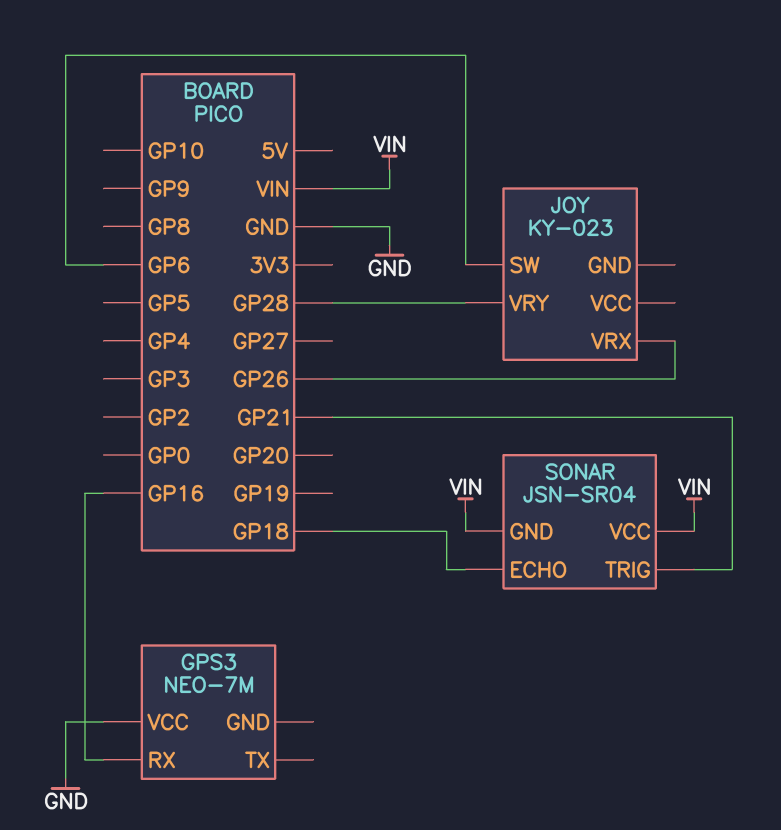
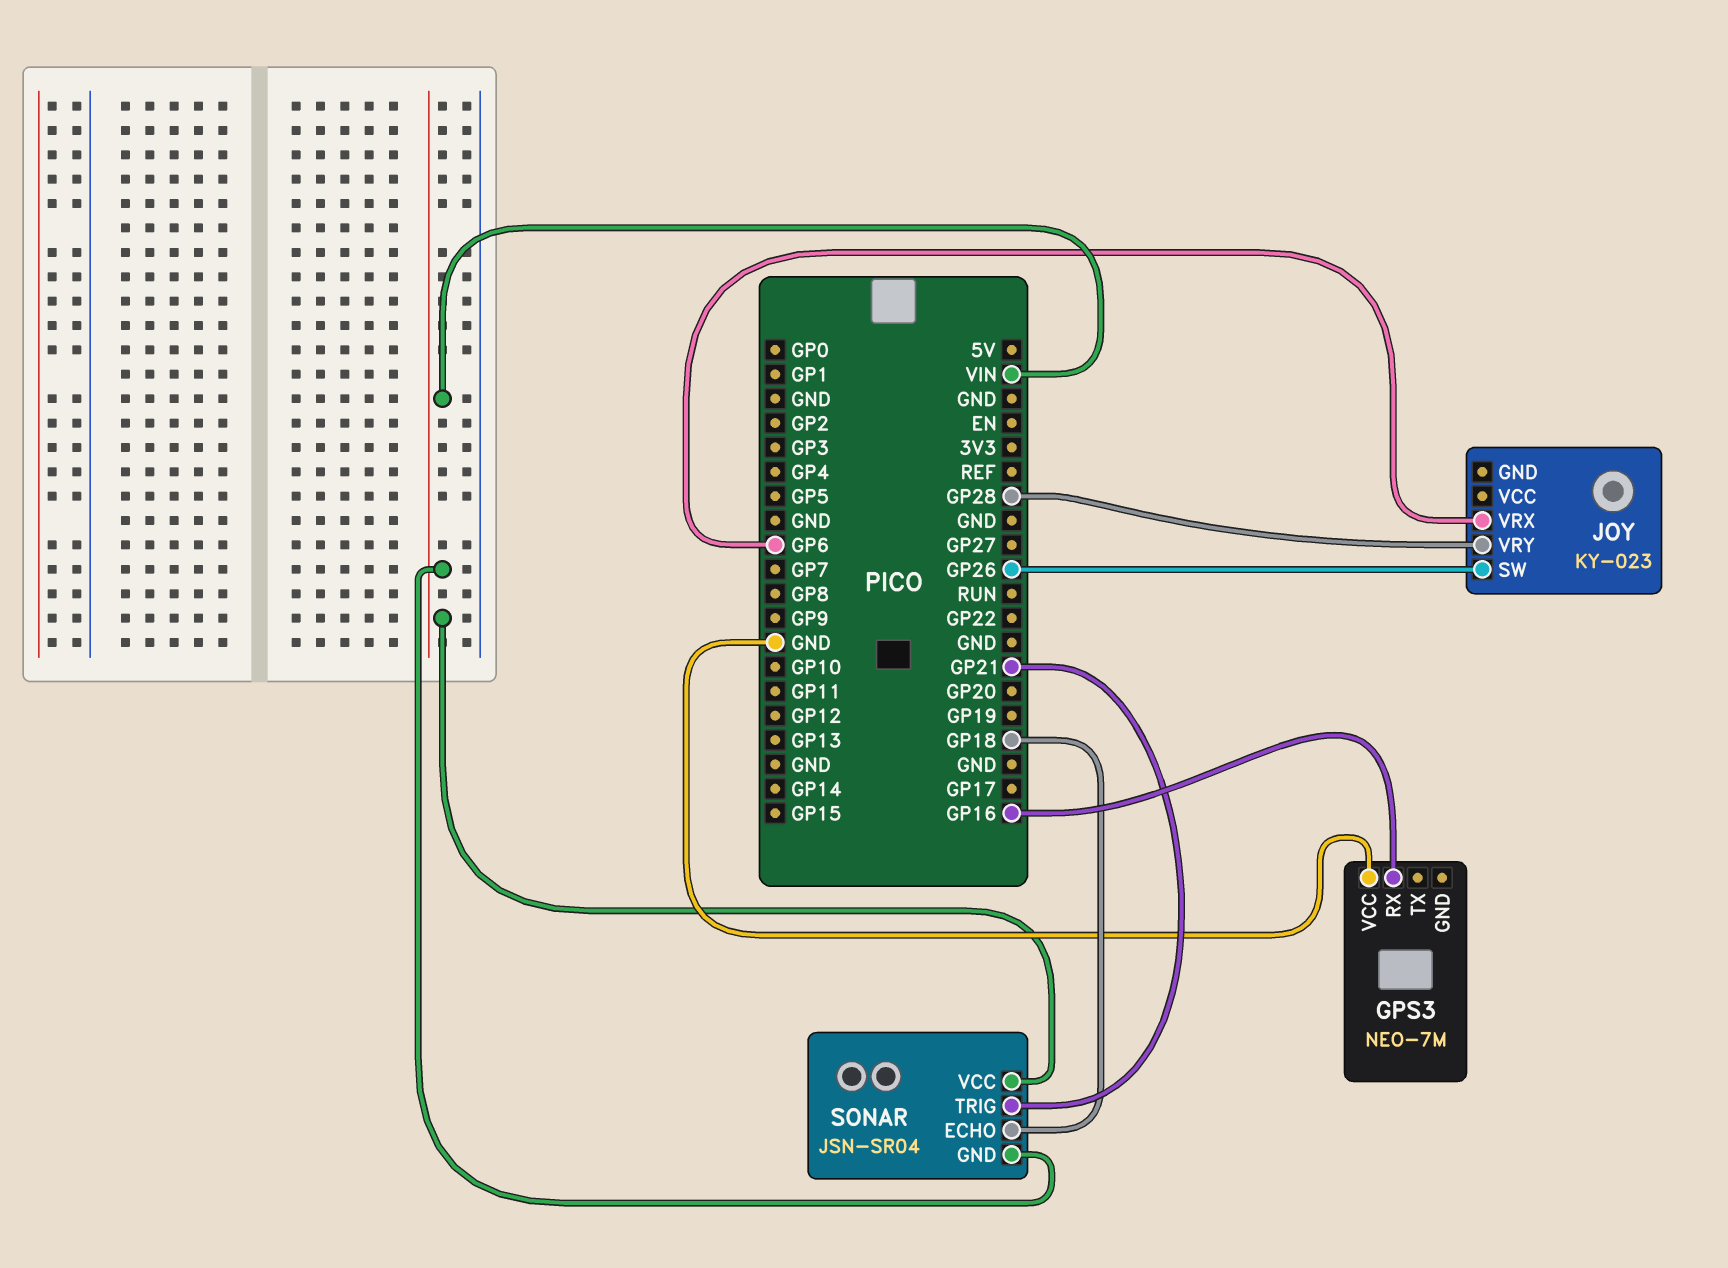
JOY pin SW: GP6 -> GP26
JOY pin VRX: GP26 -> GP6

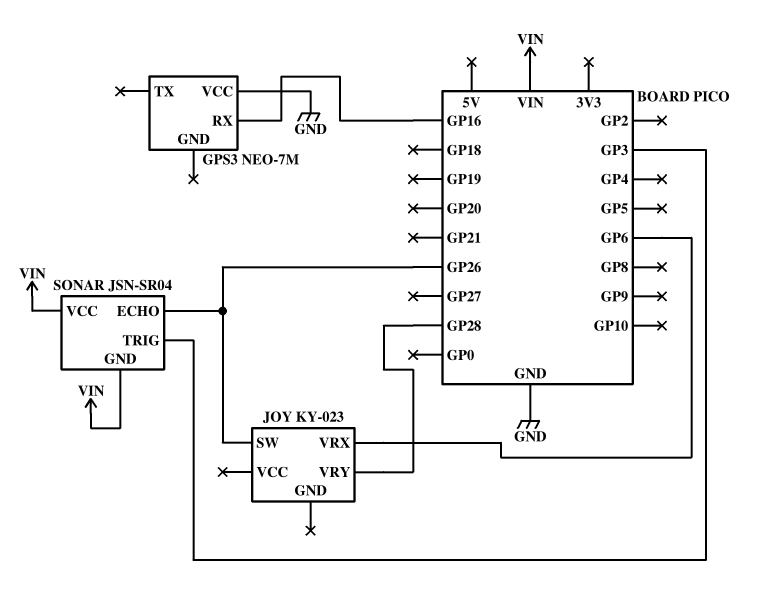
SONAR pin ECHO: GP18 -> GP26
SONAR pin TRIG: GP21 -> GP3

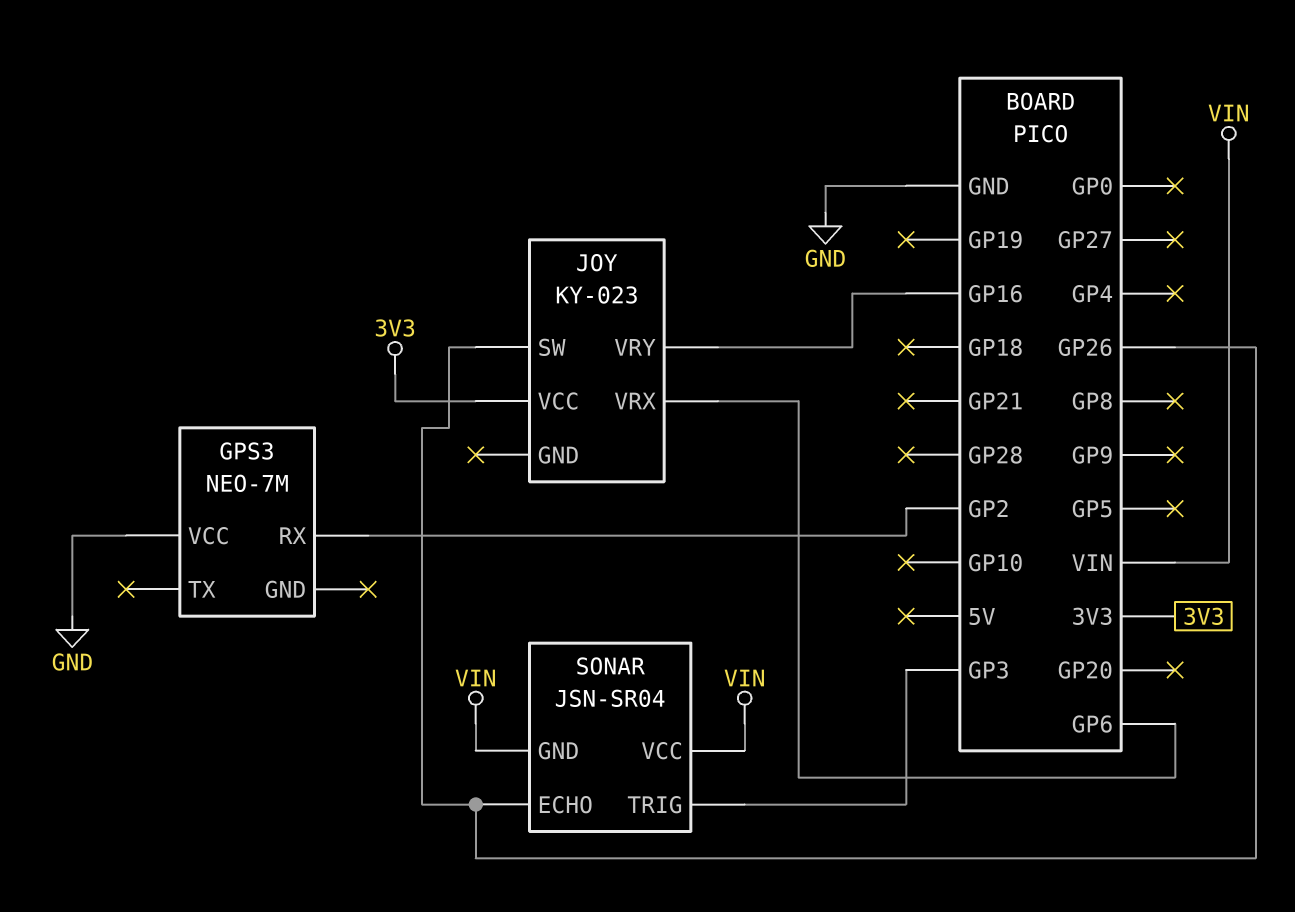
GPS3 pin RX: GP16 -> GP2
JOY pin VCC: none -> 3V3
JOY pin VRY: GP28 -> GP16

